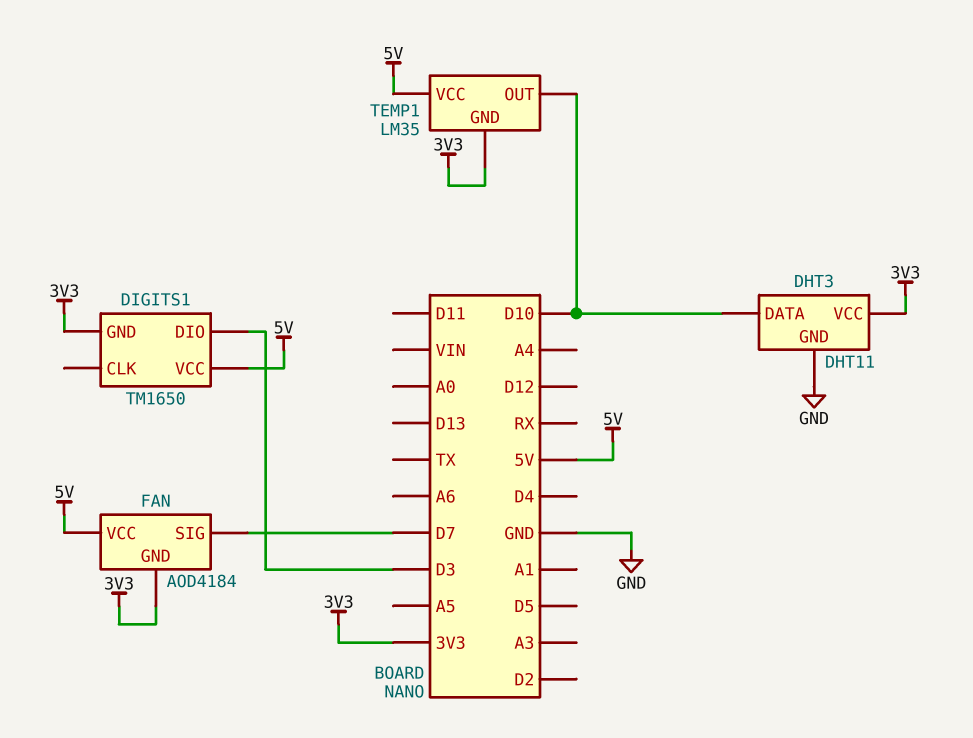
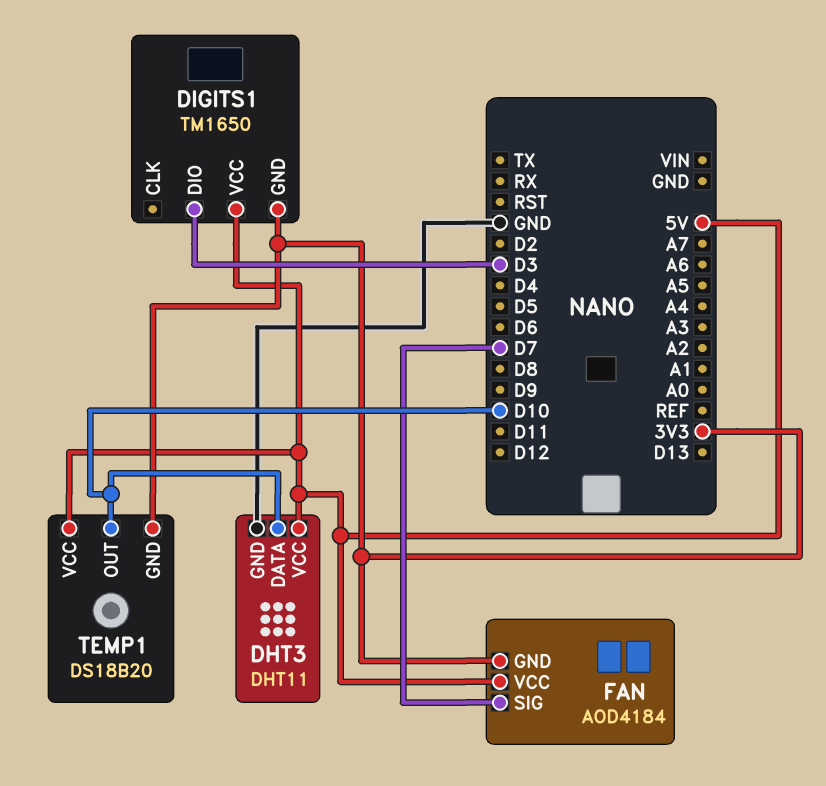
DHT3 pin VCC: 3V3 -> 5V
TEMP1: LM35 -> DS18B20

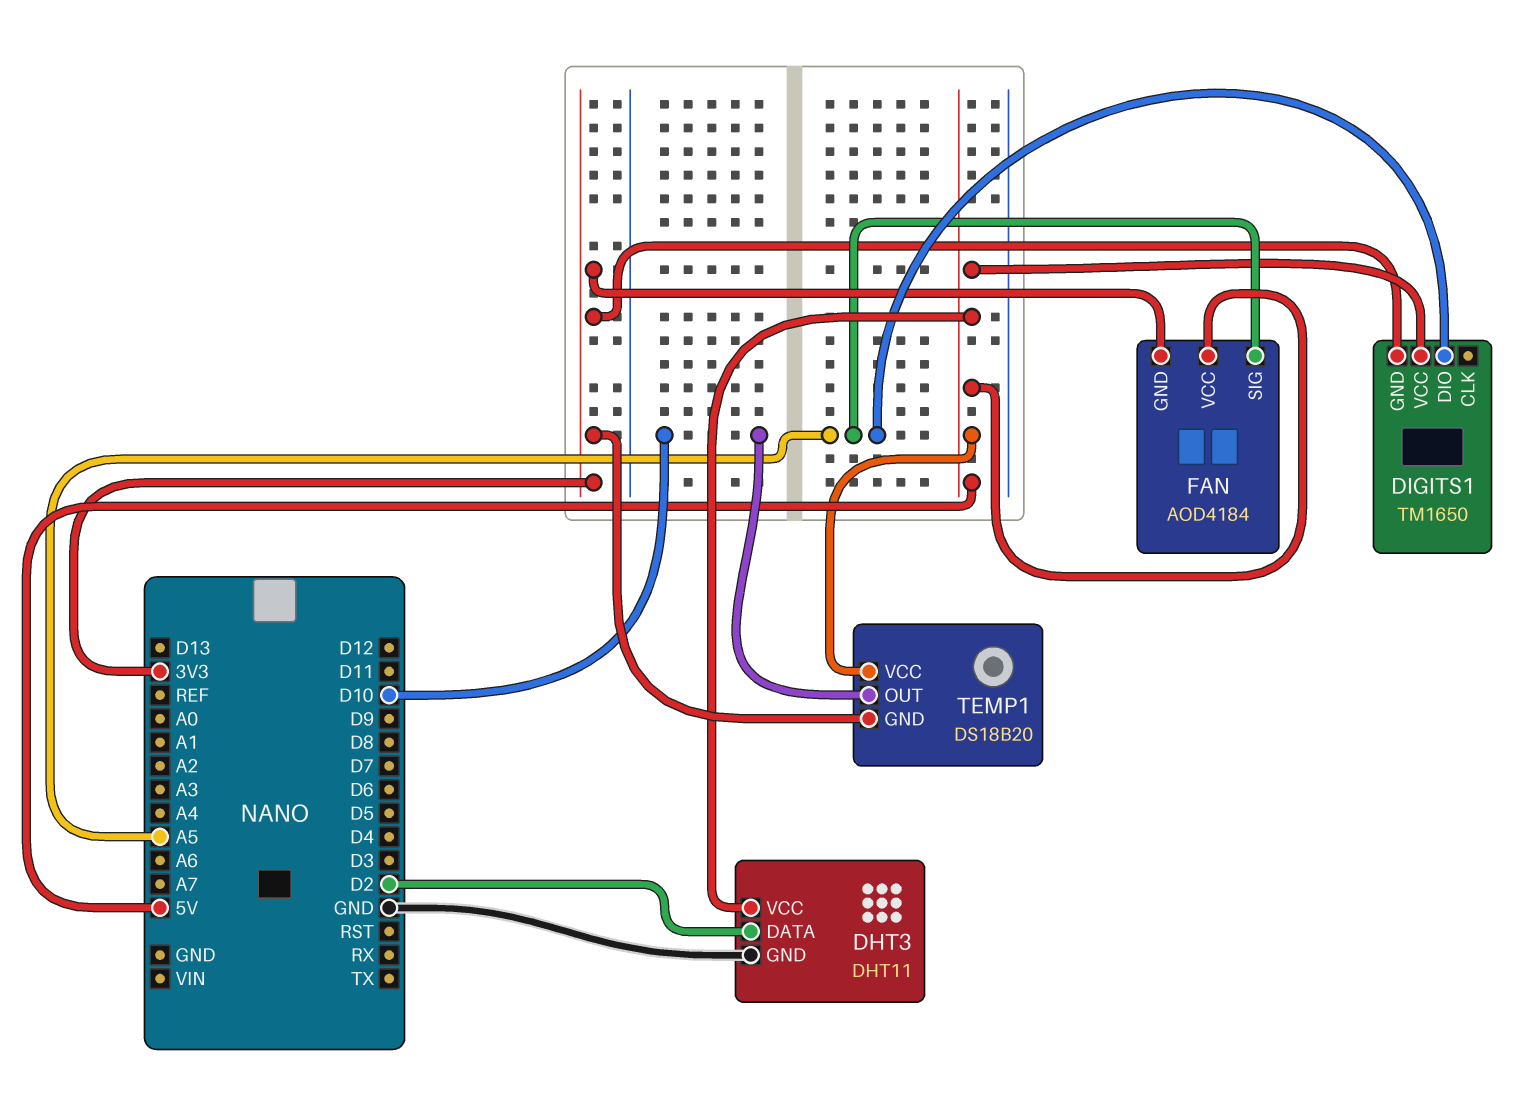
DHT3 pin DATA: D10 -> D2
DIGITS1 pin DIO: D3 -> A5
FAN pin SIG: D7 -> A5

